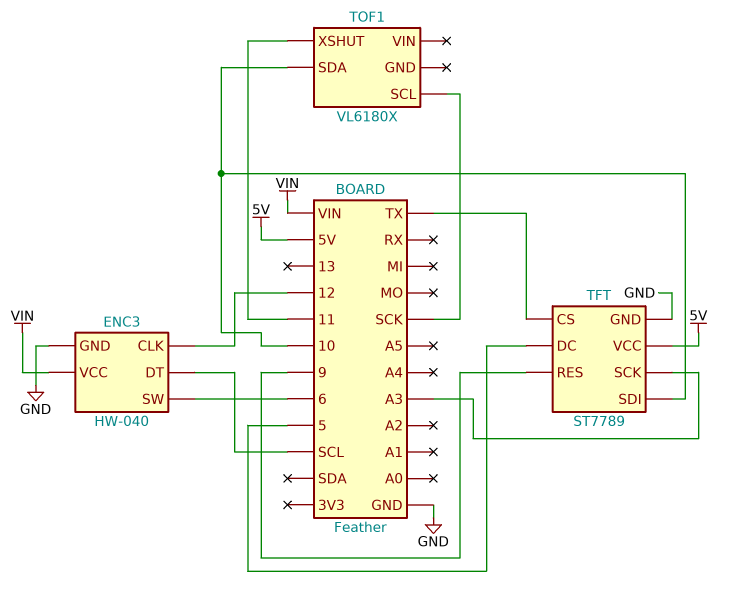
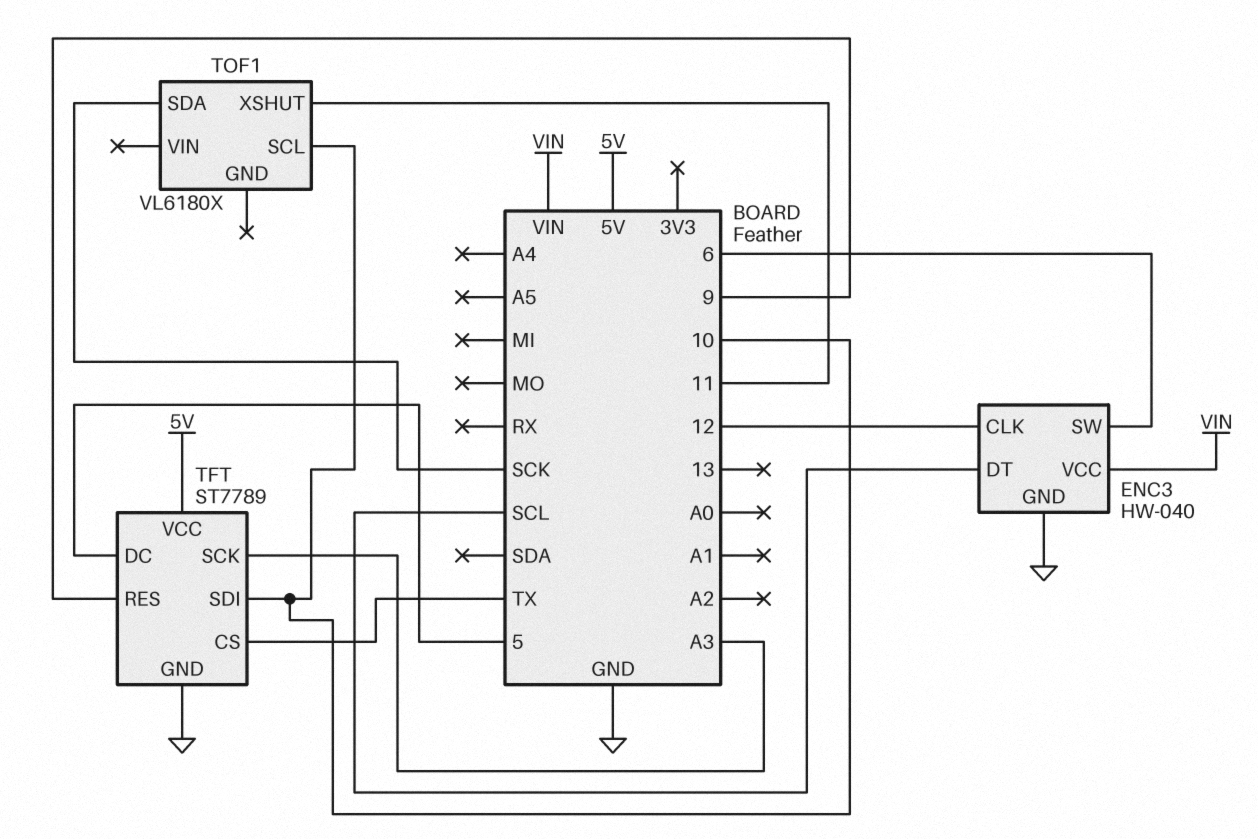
TOF1 pin SCL: SCK -> 10
TOF1 pin SDA: 10 -> SCK

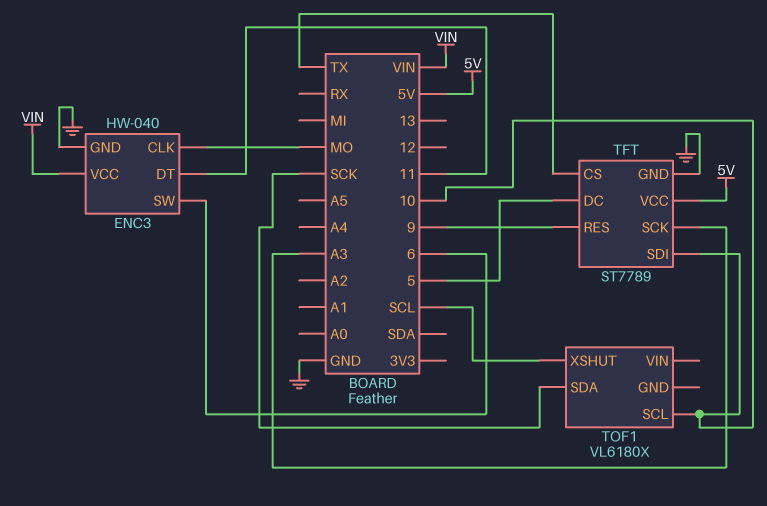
ENC3 pin CLK: 12 -> MO
ENC3 pin DT: SCL -> 11
TOF1 pin XSHUT: 11 -> SCL

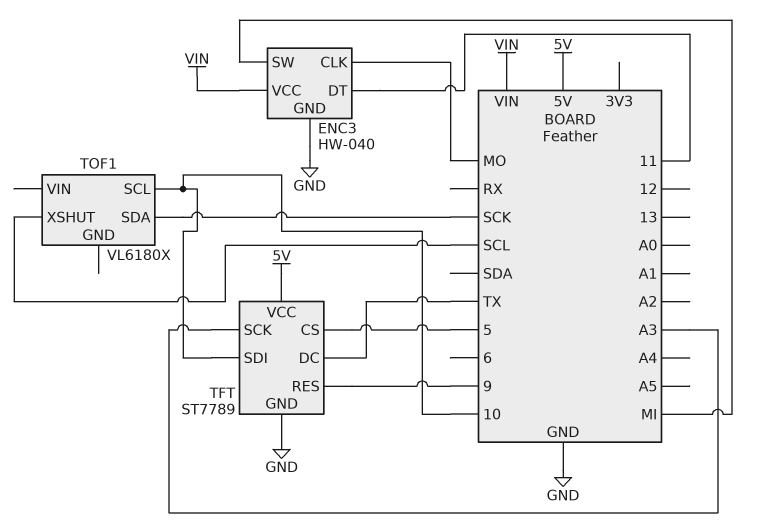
ENC3 pin SW: 6 -> MI
TFT pin CS: TX -> 5
TFT pin DC: 5 -> TX

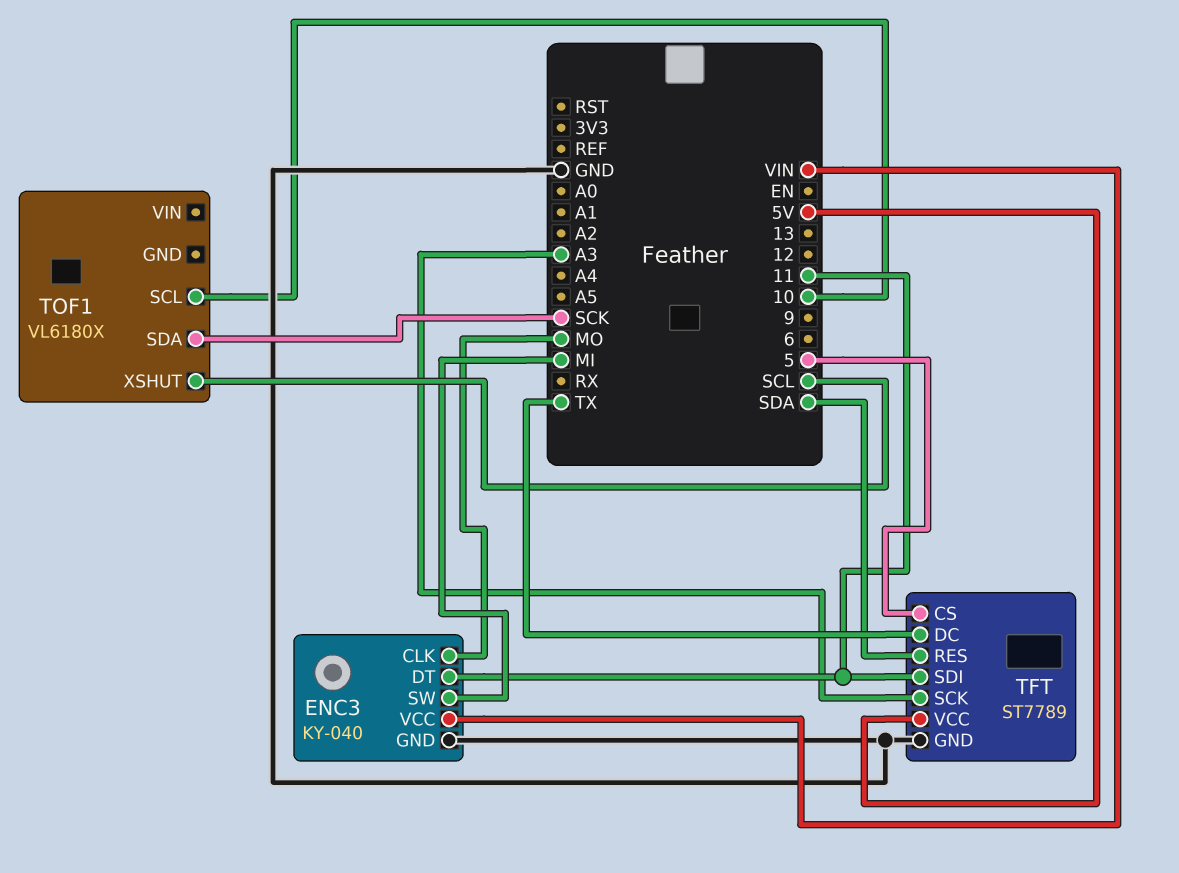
ENC3: HW-040 -> KY-040
TFT pin RES: 9 -> SDA
TFT pin SDI: 10 -> 11

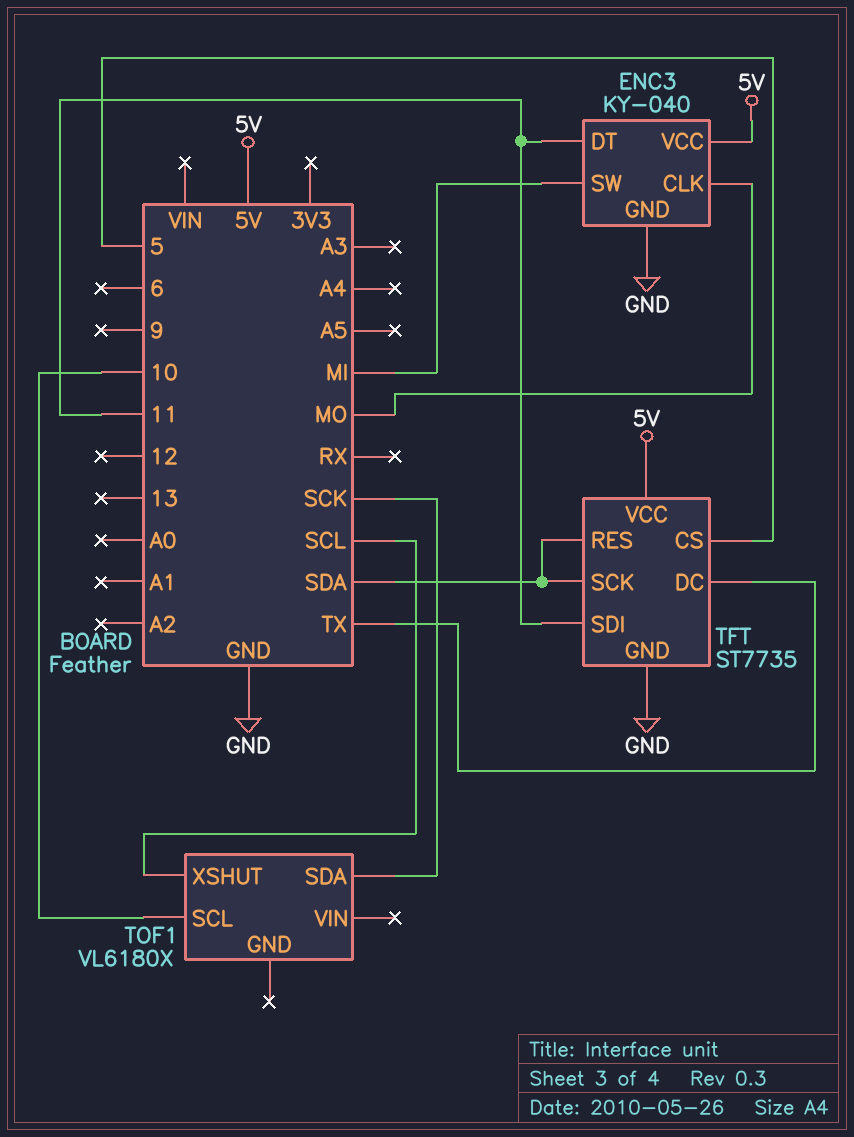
ENC3 pin VCC: VIN -> 5V
TFT: ST7789 -> ST7735
TFT pin SCK: A3 -> SDA

